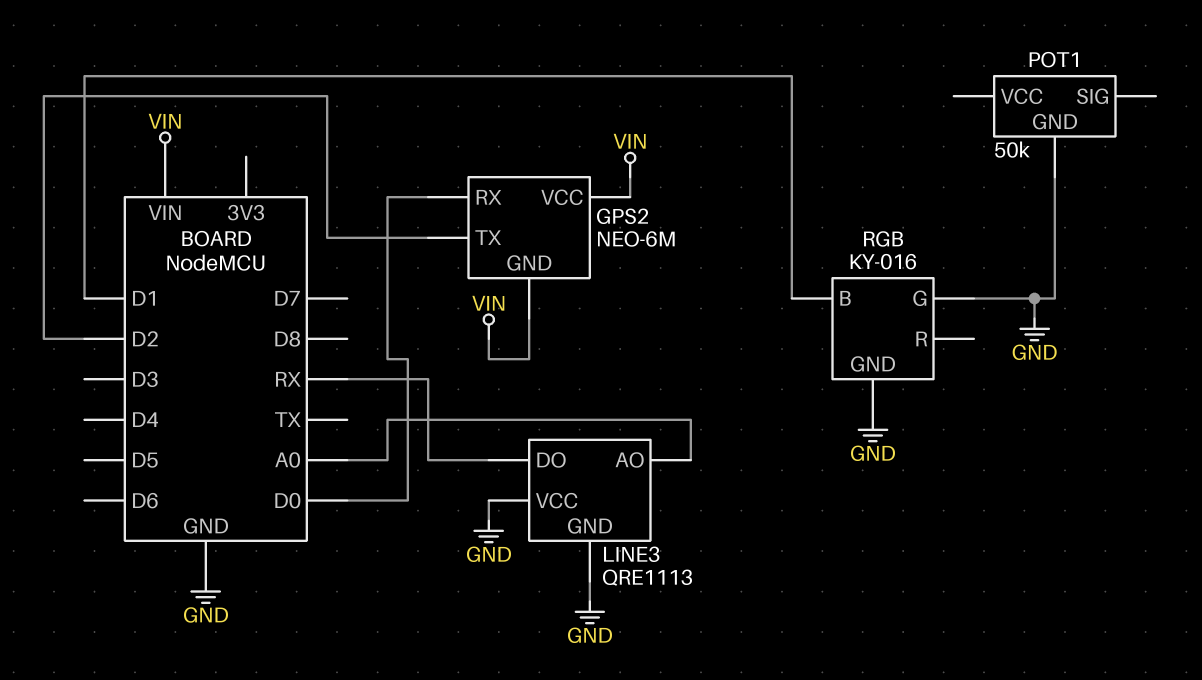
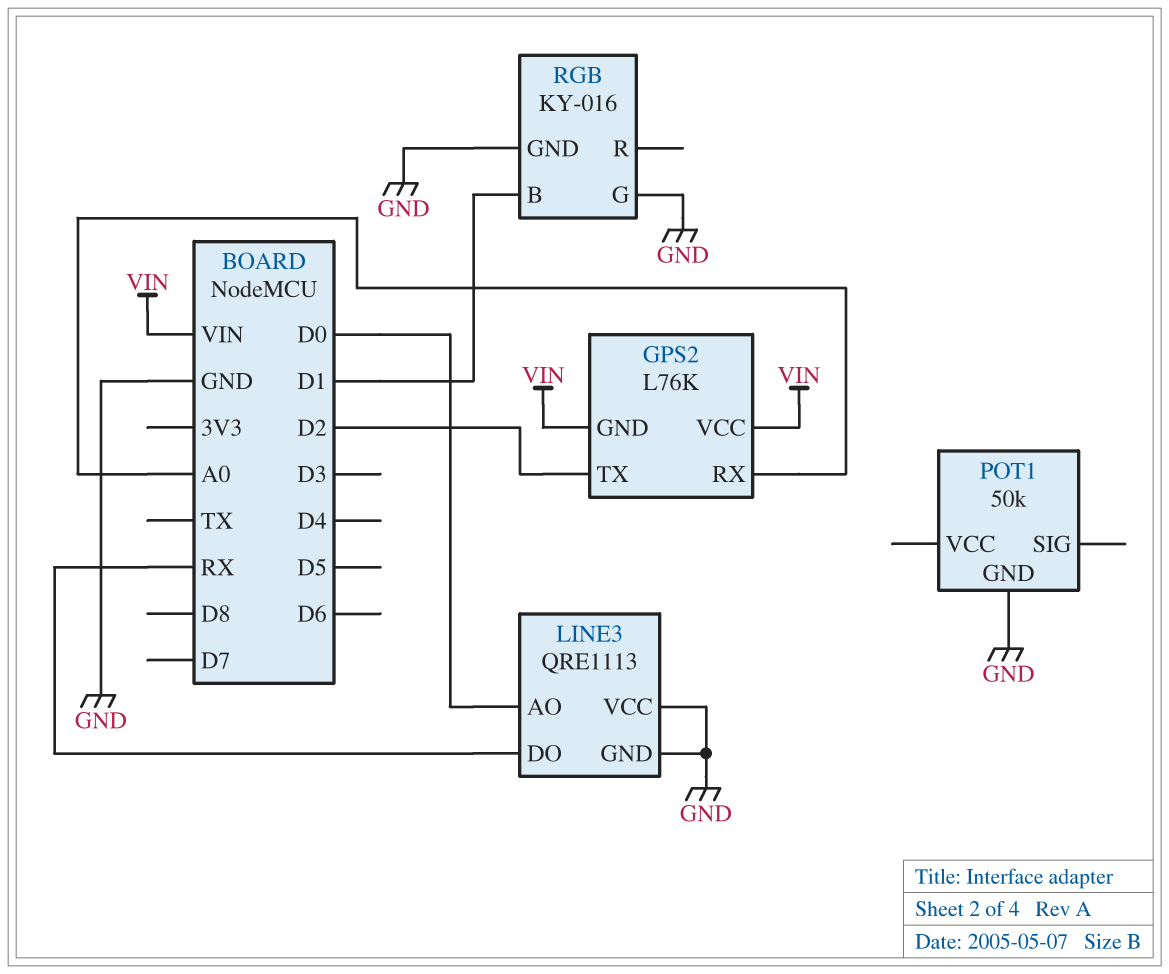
GPS2: NEO-6M -> L76K
GPS2 pin RX: D0 -> A0
LINE3 pin AO: A0 -> D0

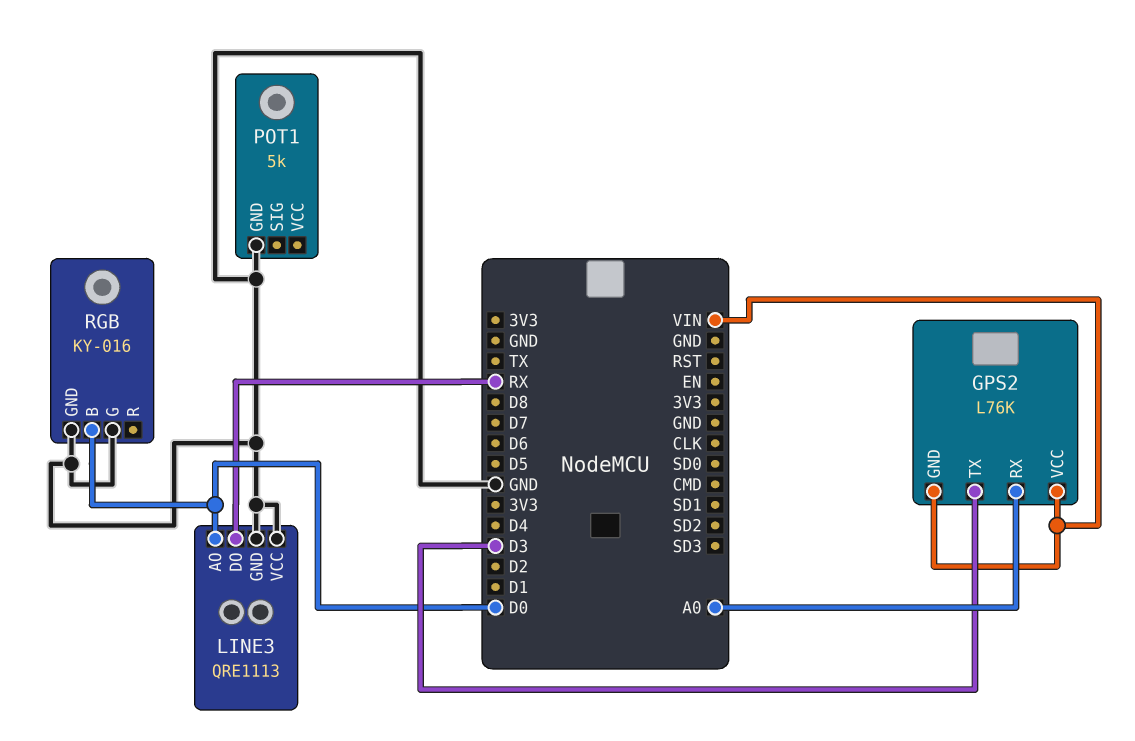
GPS2 pin TX: D2 -> D3
POT1: 50k -> 5k
RGB pin B: D1 -> D0

